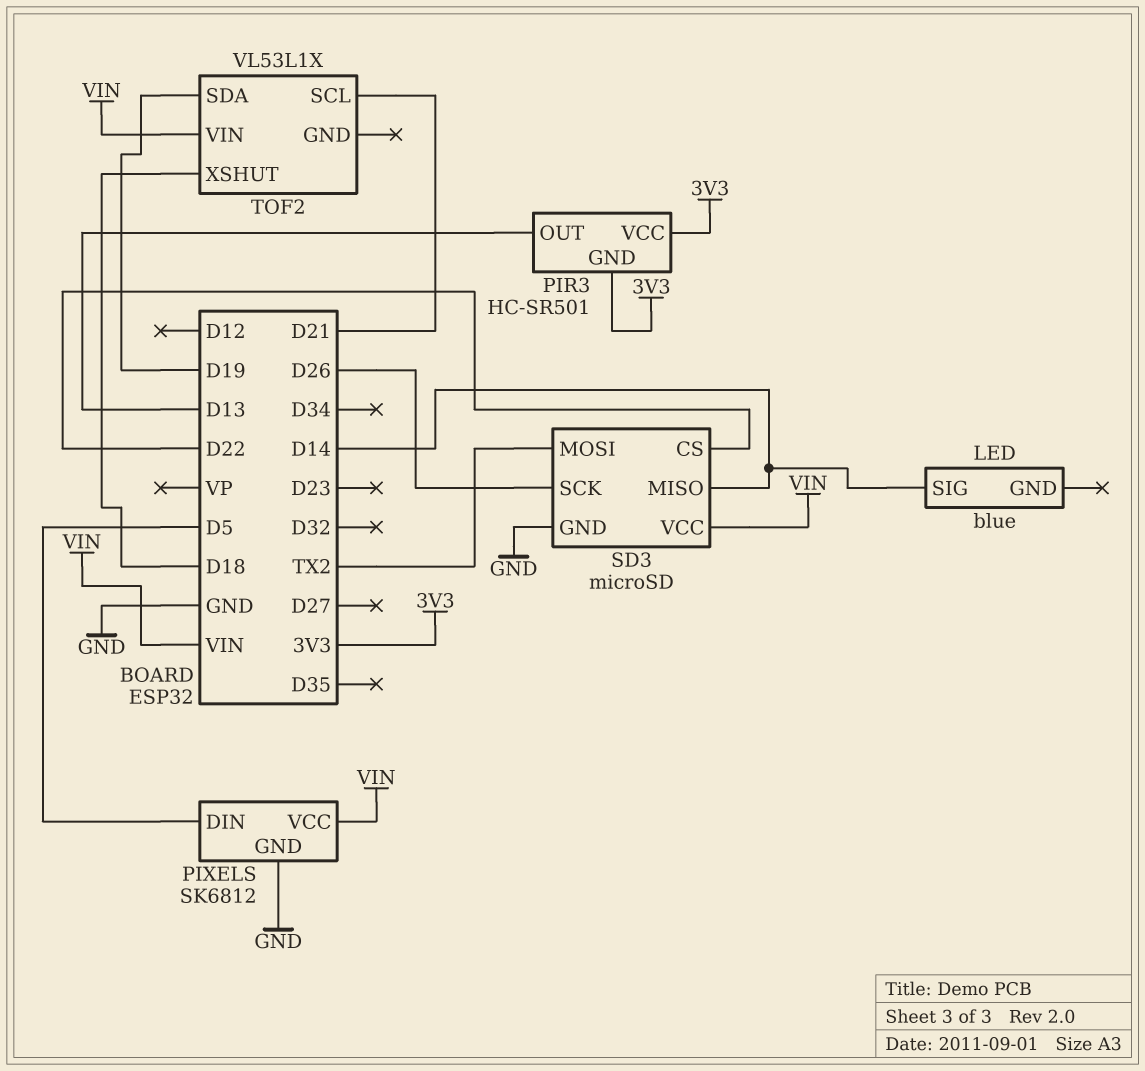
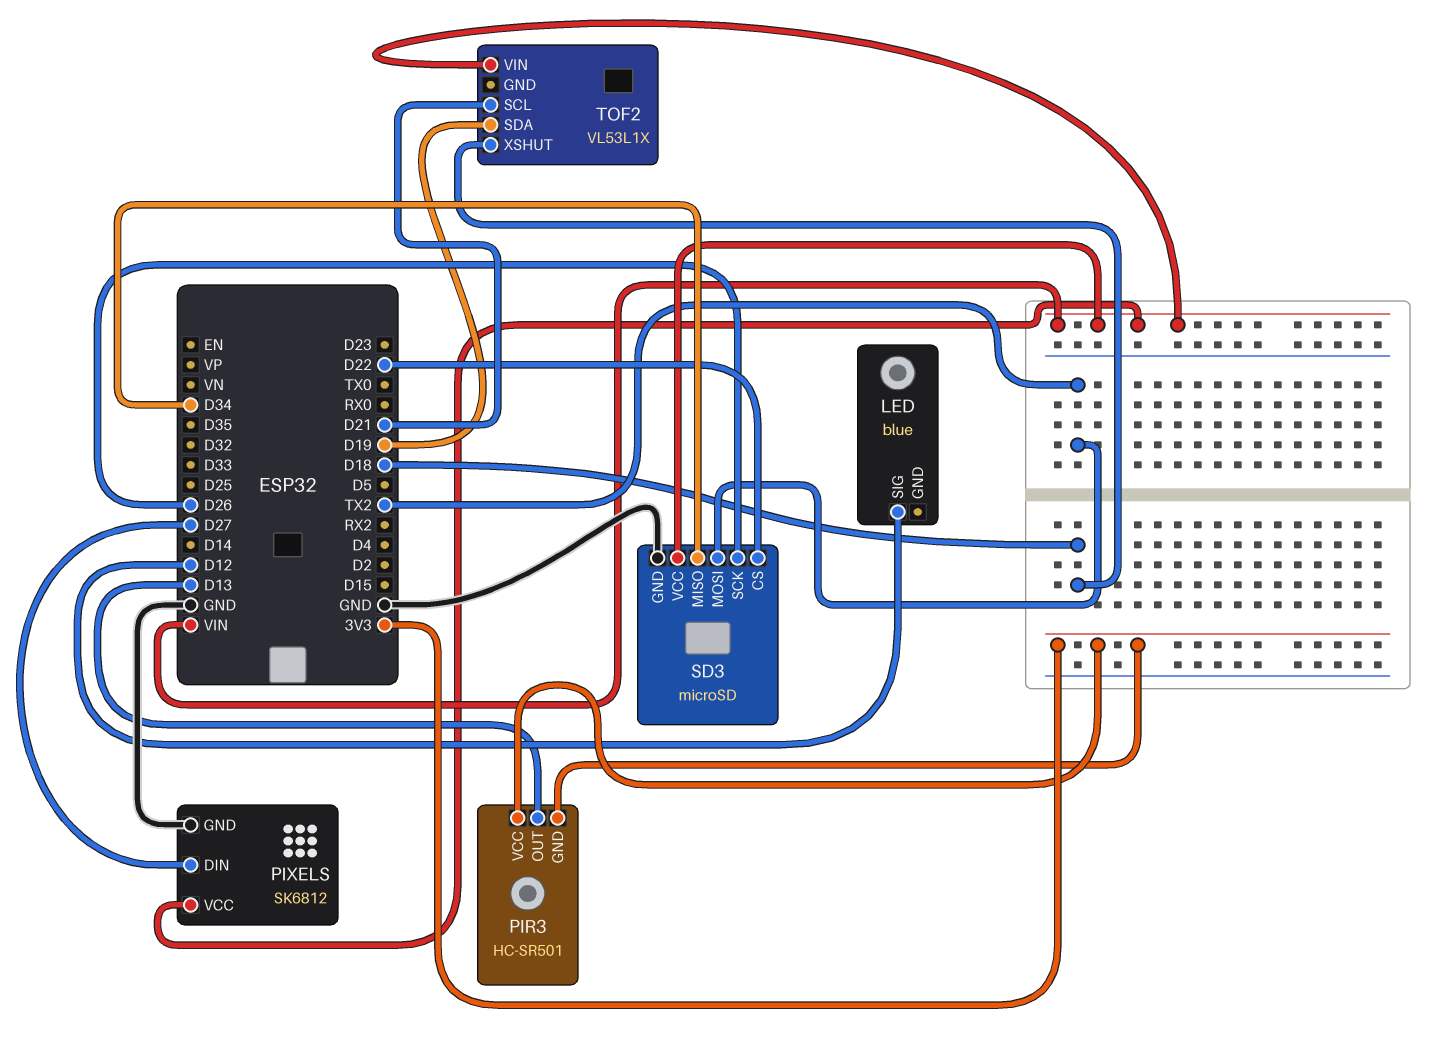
LED pin SIG: D14 -> D12
PIXELS pin DIN: D5 -> D27
SD3 pin MISO: D14 -> D34

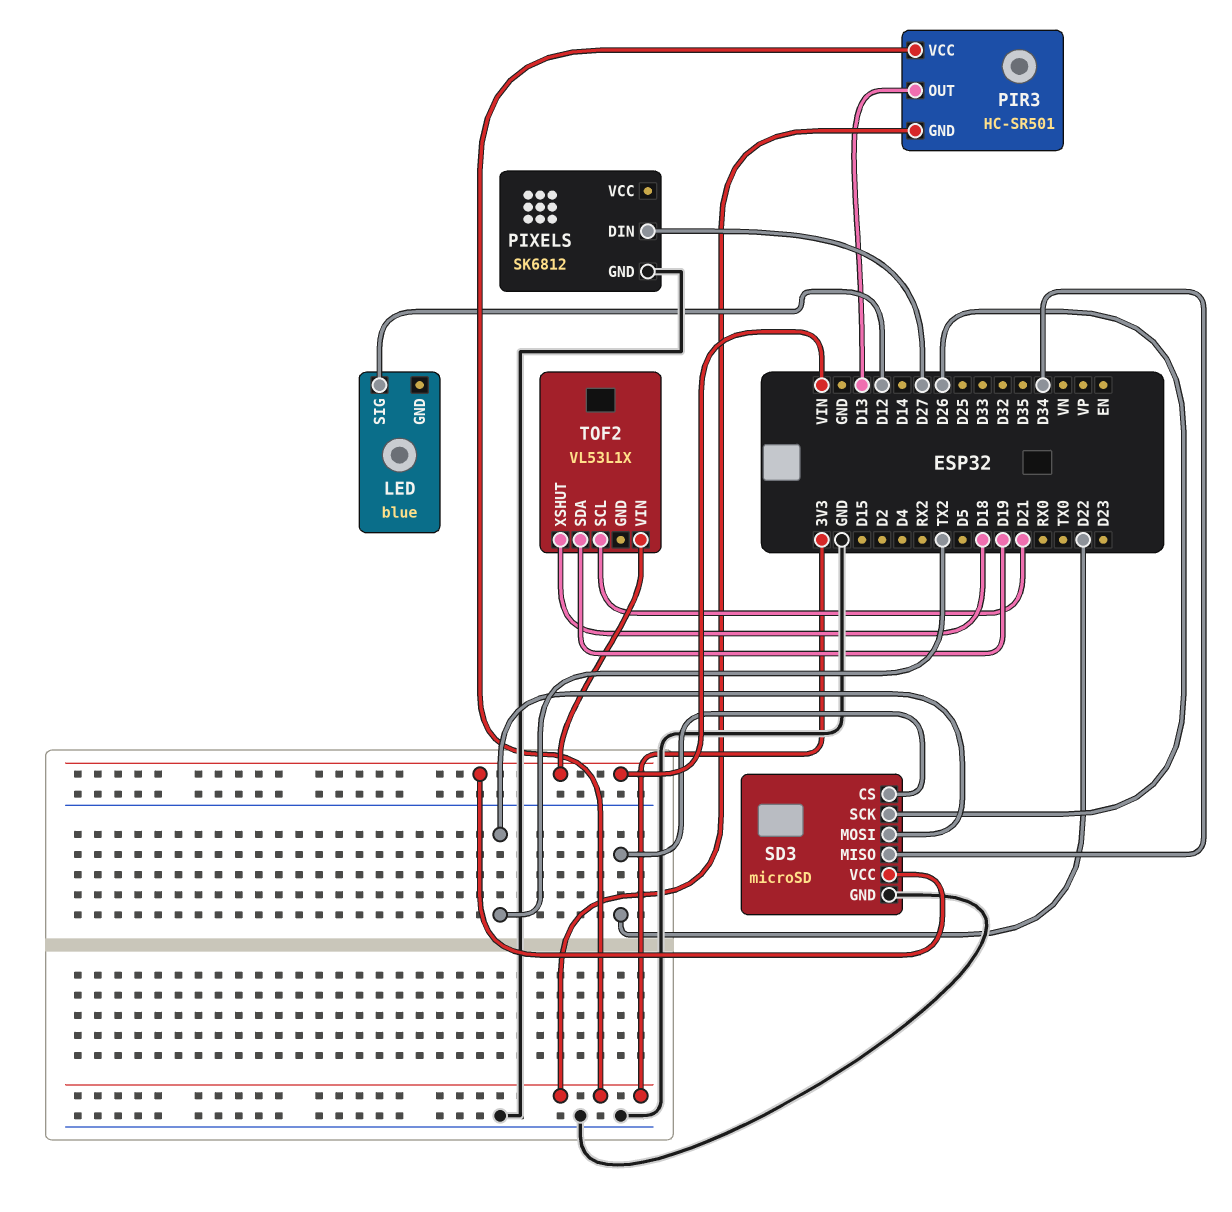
PIXELS pin VCC: VIN -> none

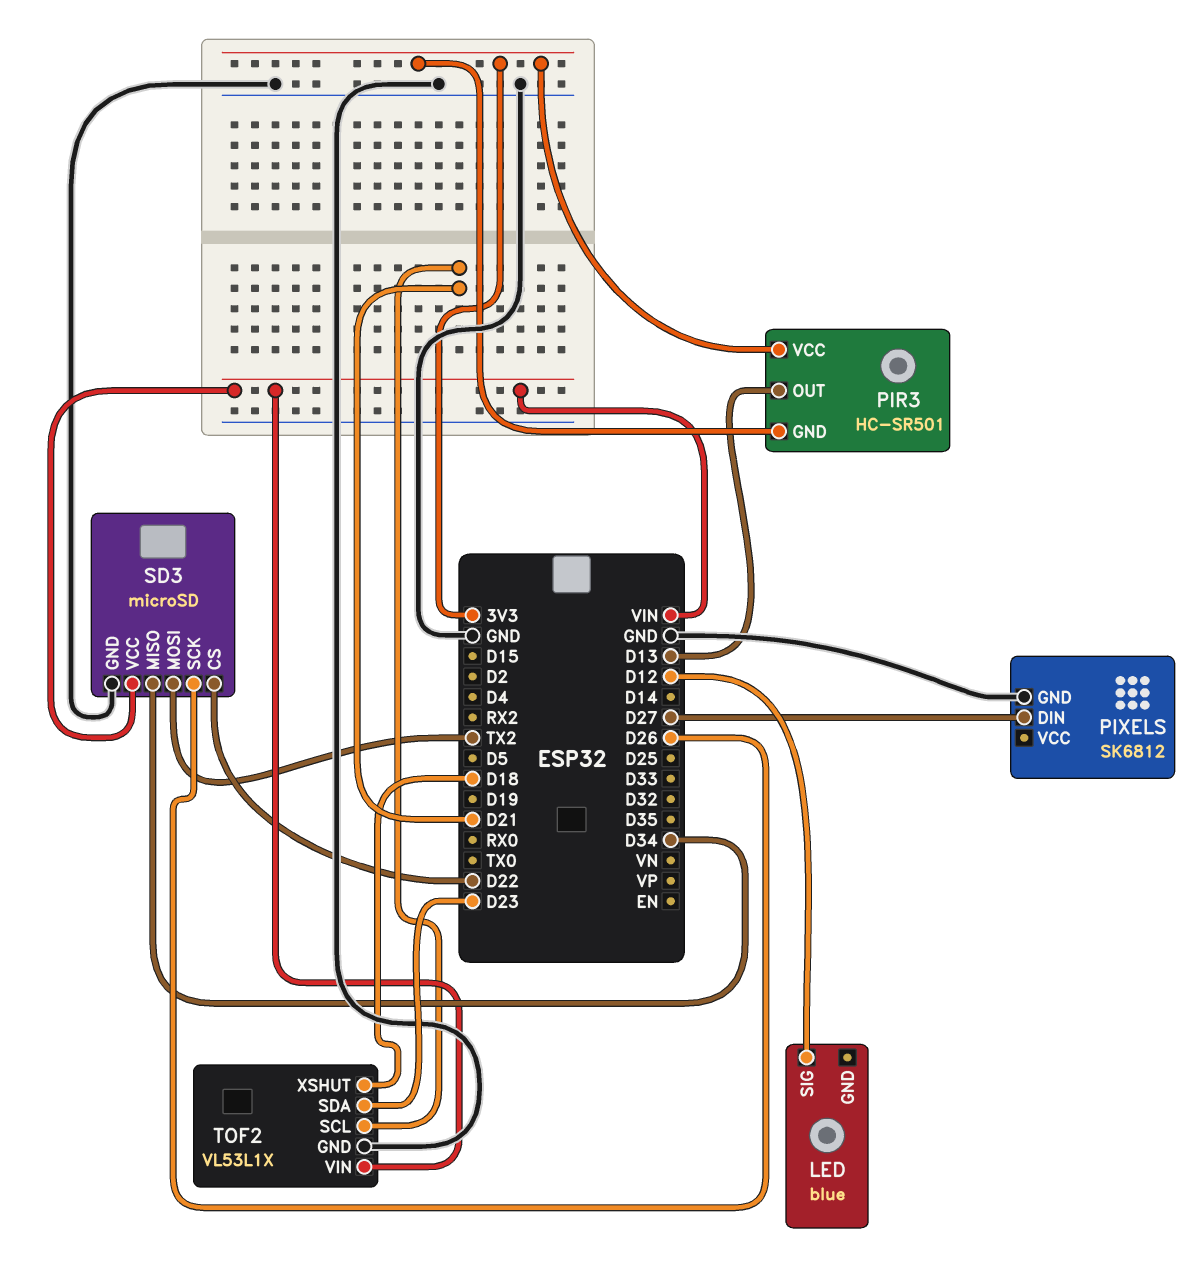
TOF2 pin GND: none -> GND
TOF2 pin SDA: D19 -> D23

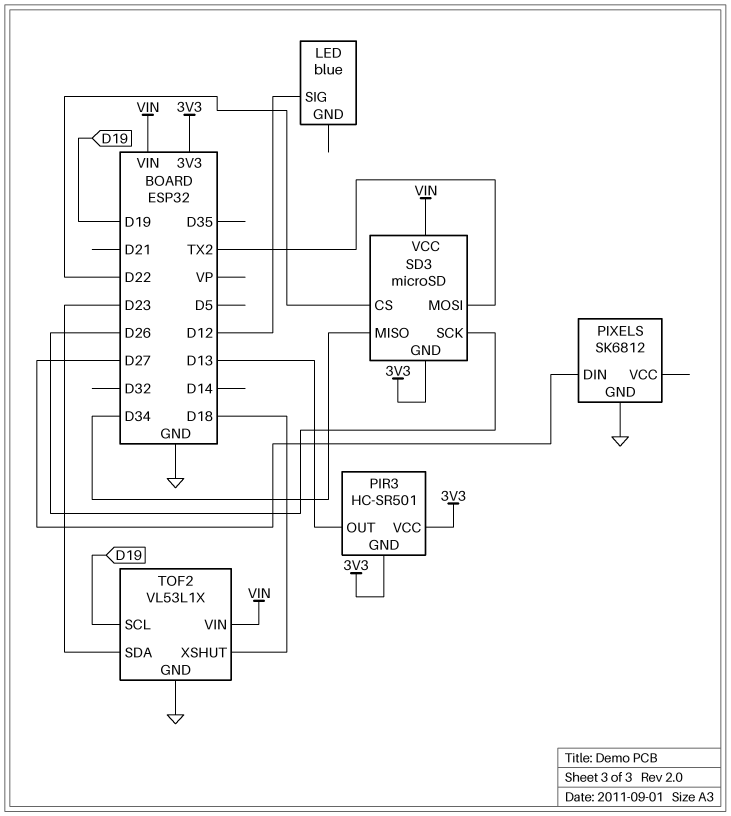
SD3 pin GND: GND -> 3V3
TOF2 pin SCL: D21 -> D19

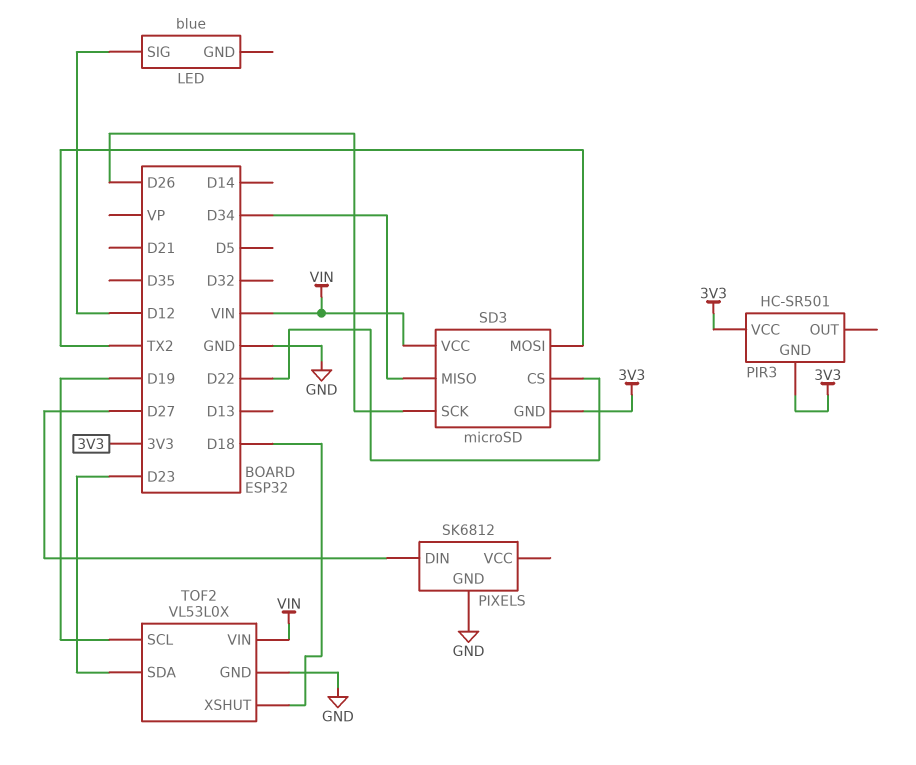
PIR3 pin OUT: D13 -> none
TOF2: VL53L1X -> VL53L0X

